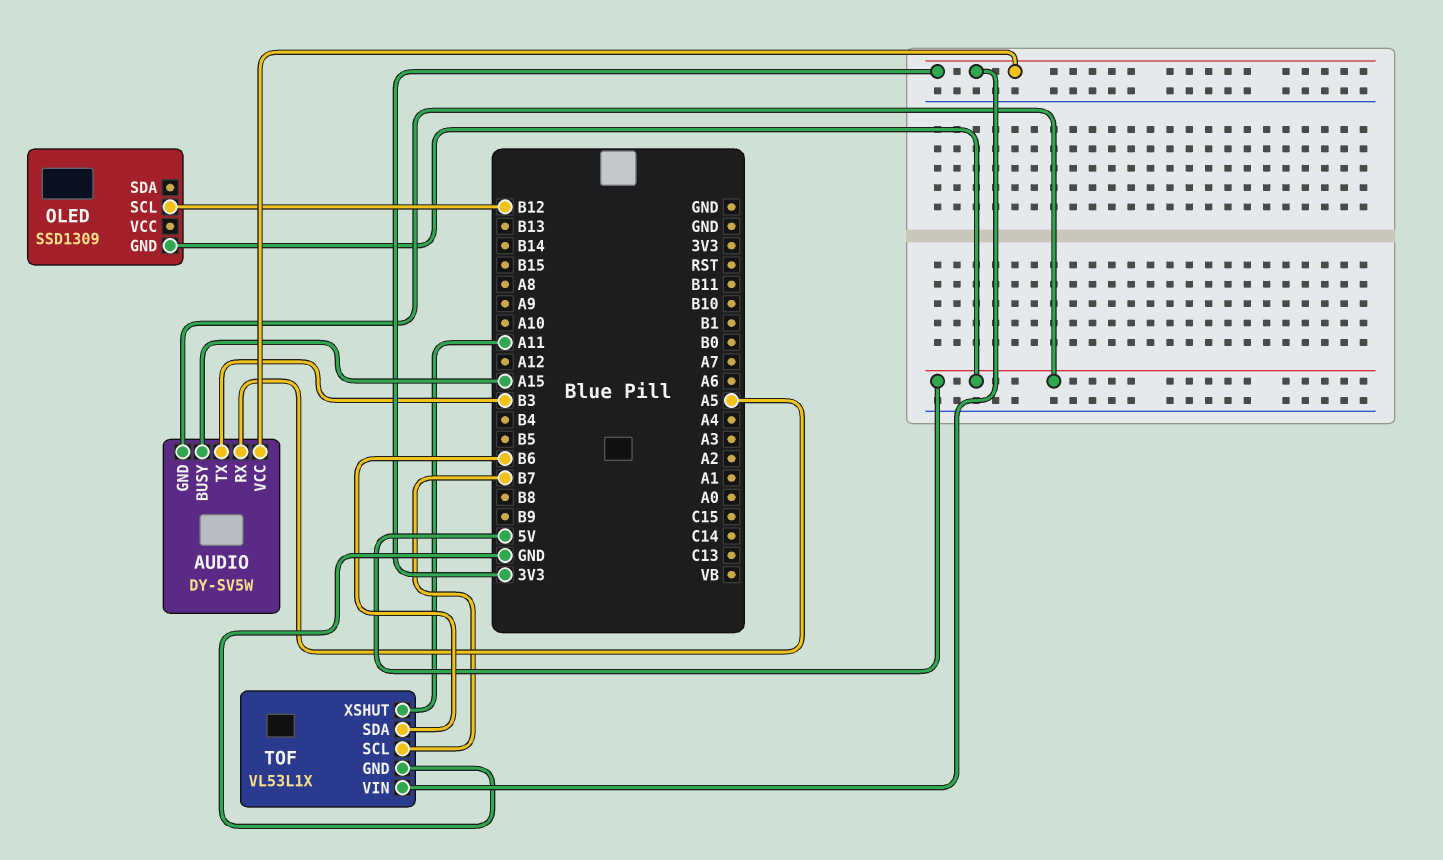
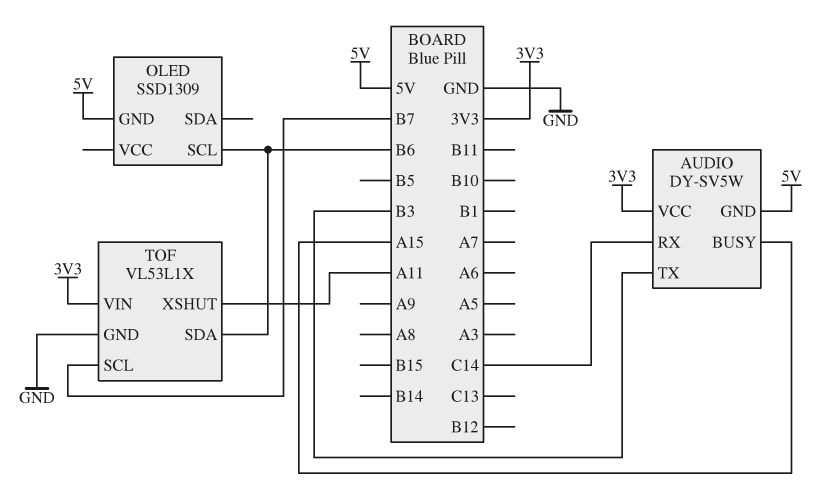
AUDIO pin RX: A5 -> C14
OLED pin SCL: B12 -> B6

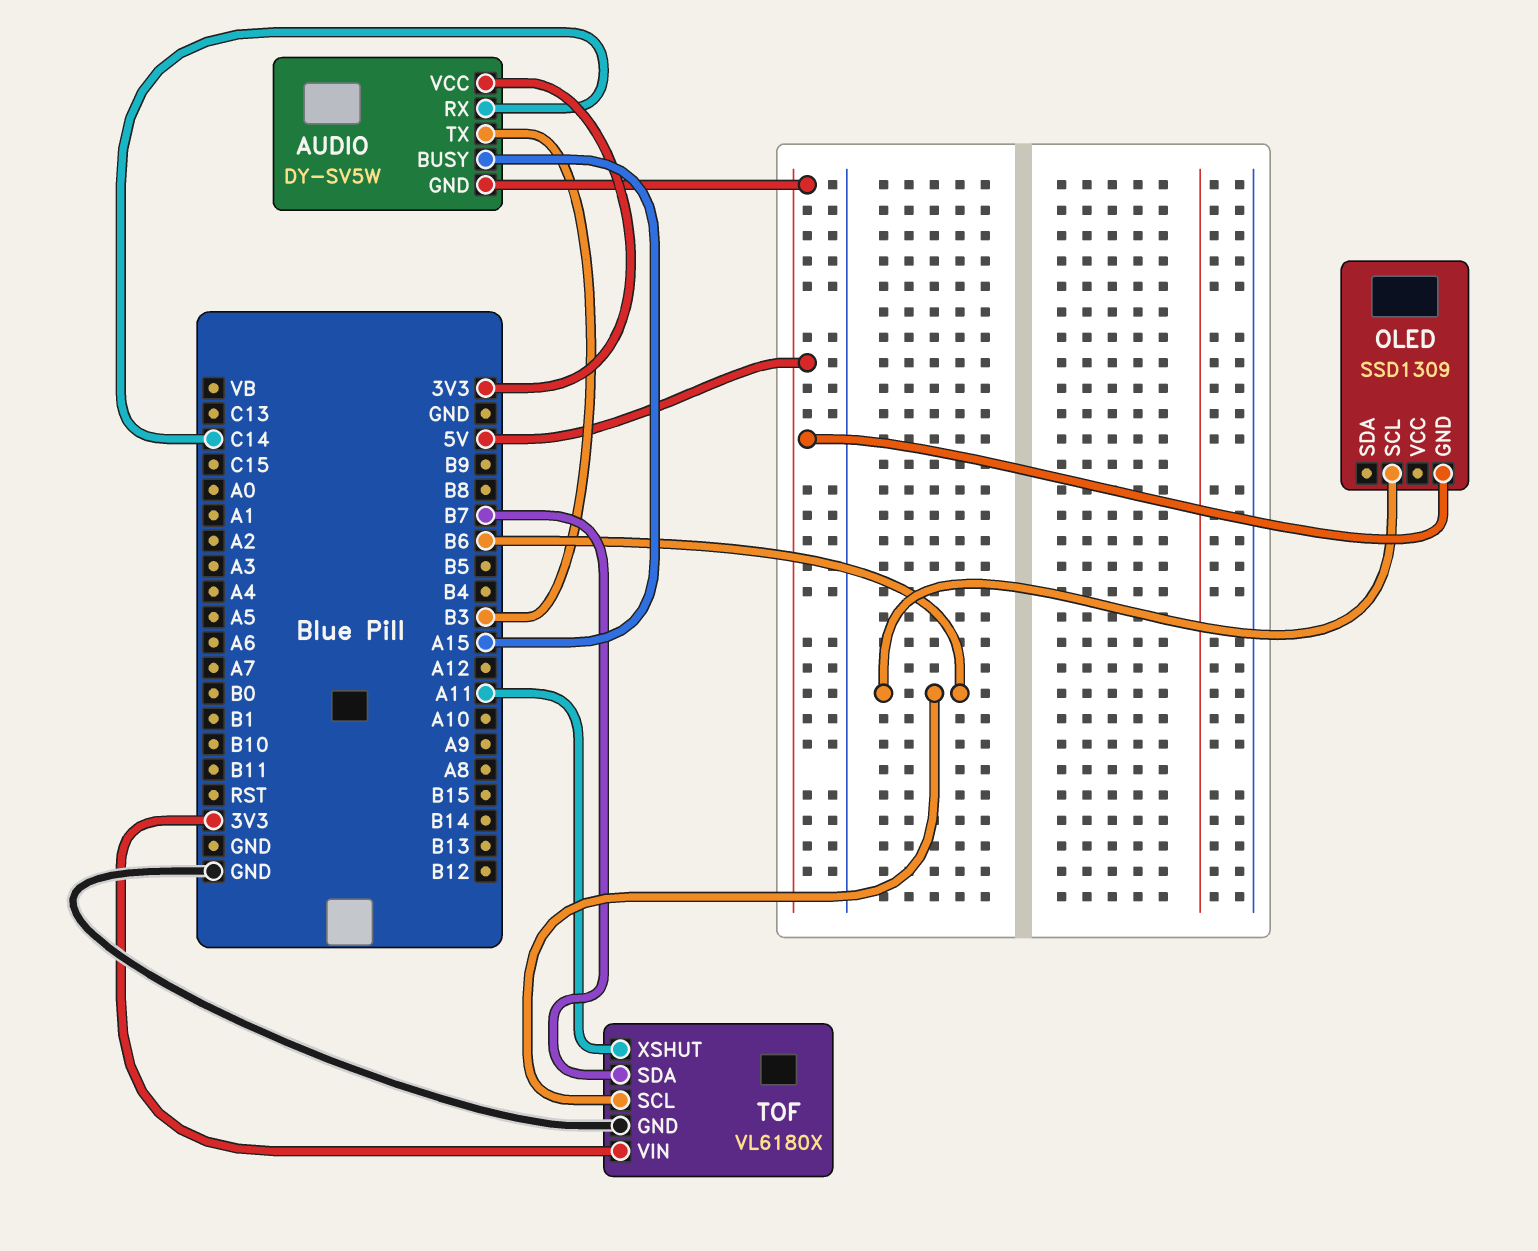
TOF: VL53L1X -> VL6180X
TOF pin SCL: B7 -> B6
TOF pin SDA: B6 -> B7

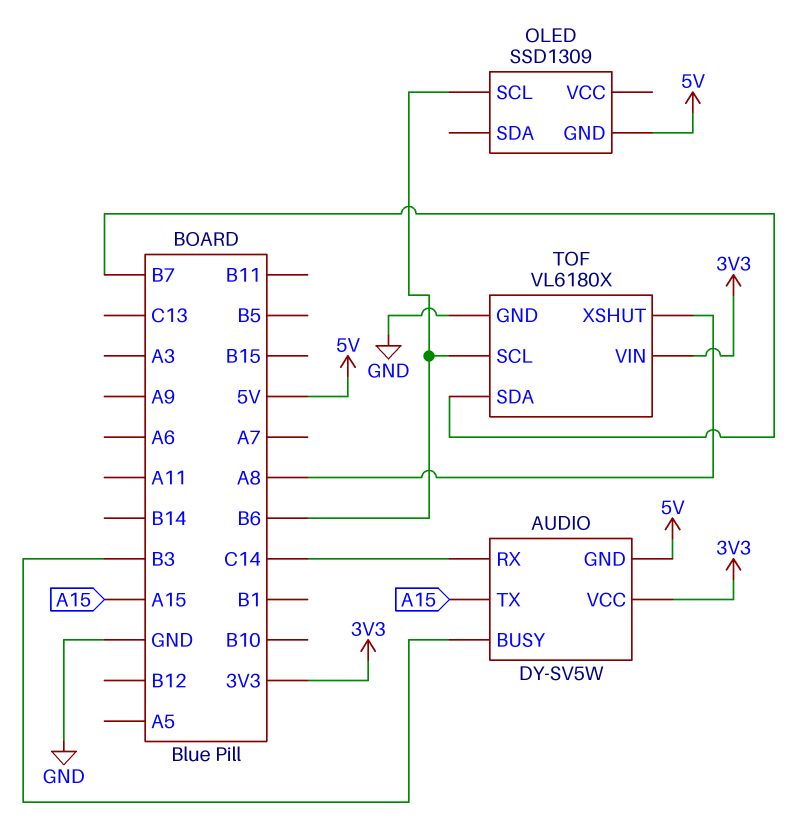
AUDIO pin BUSY: A15 -> B3
AUDIO pin TX: B3 -> A15
TOF pin XSHUT: A11 -> A8

